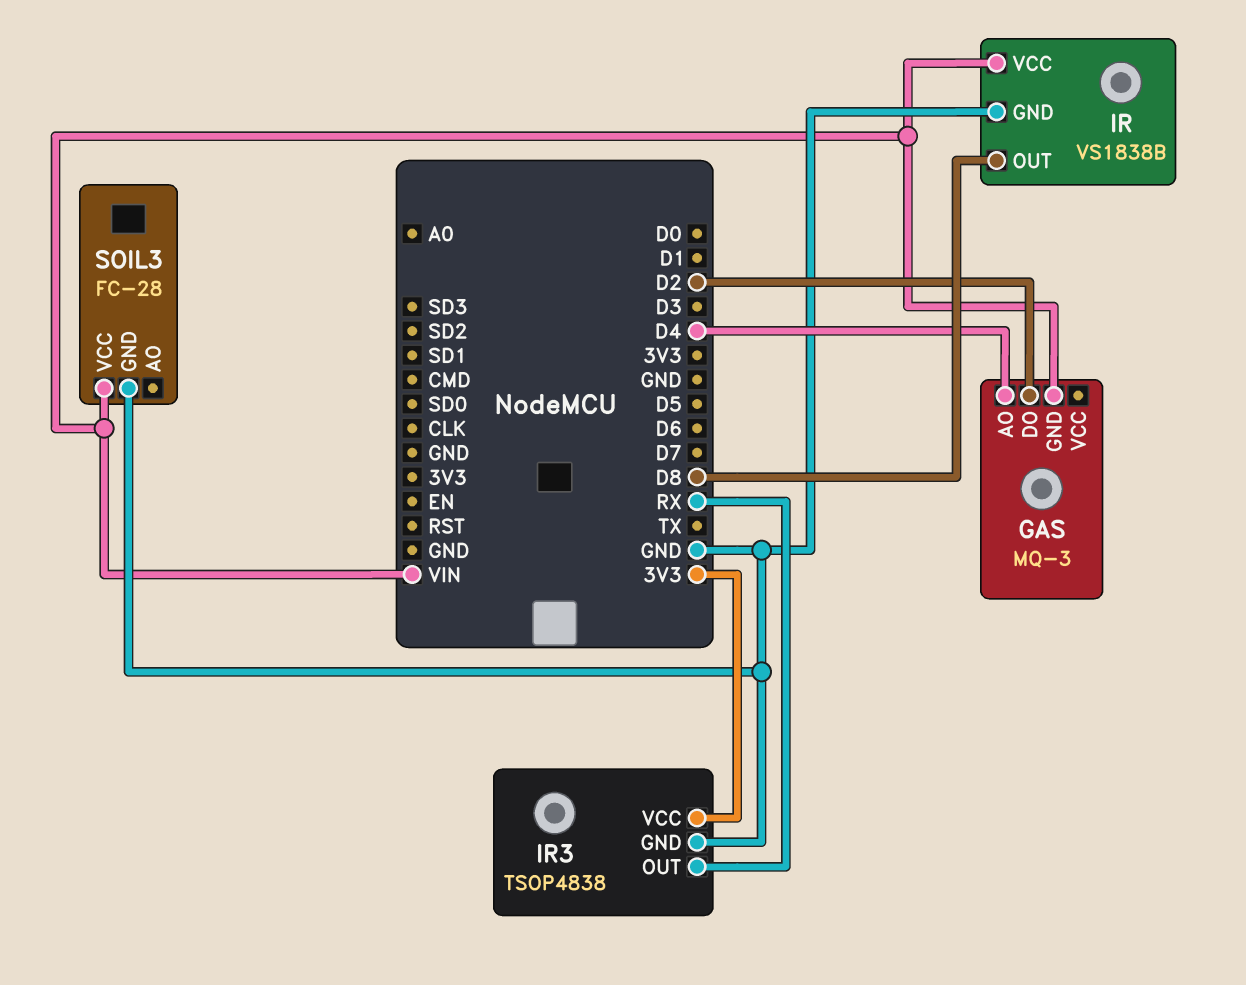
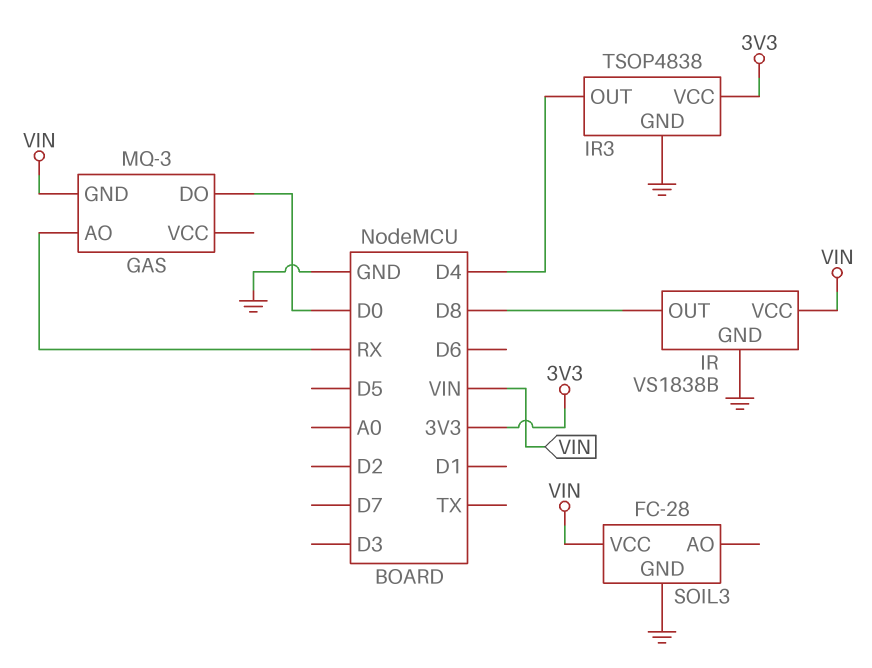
GAS pin AO: D4 -> RX
GAS pin DO: D2 -> D0
IR3 pin OUT: RX -> D4

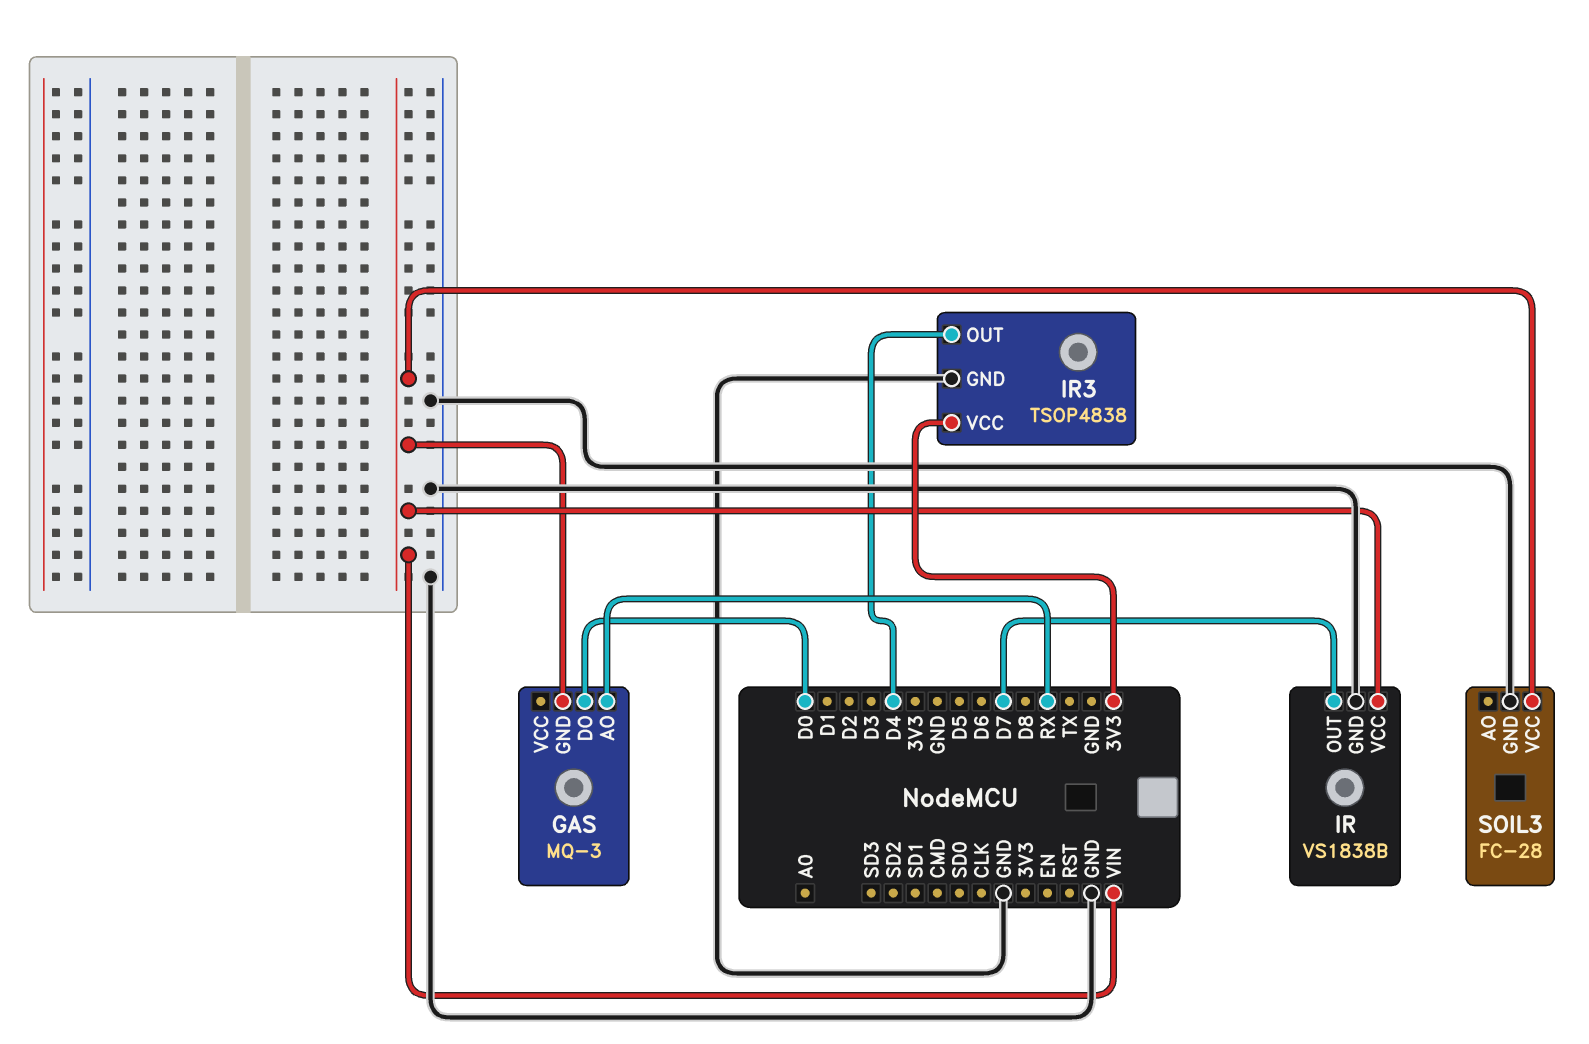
IR pin OUT: D8 -> D7

